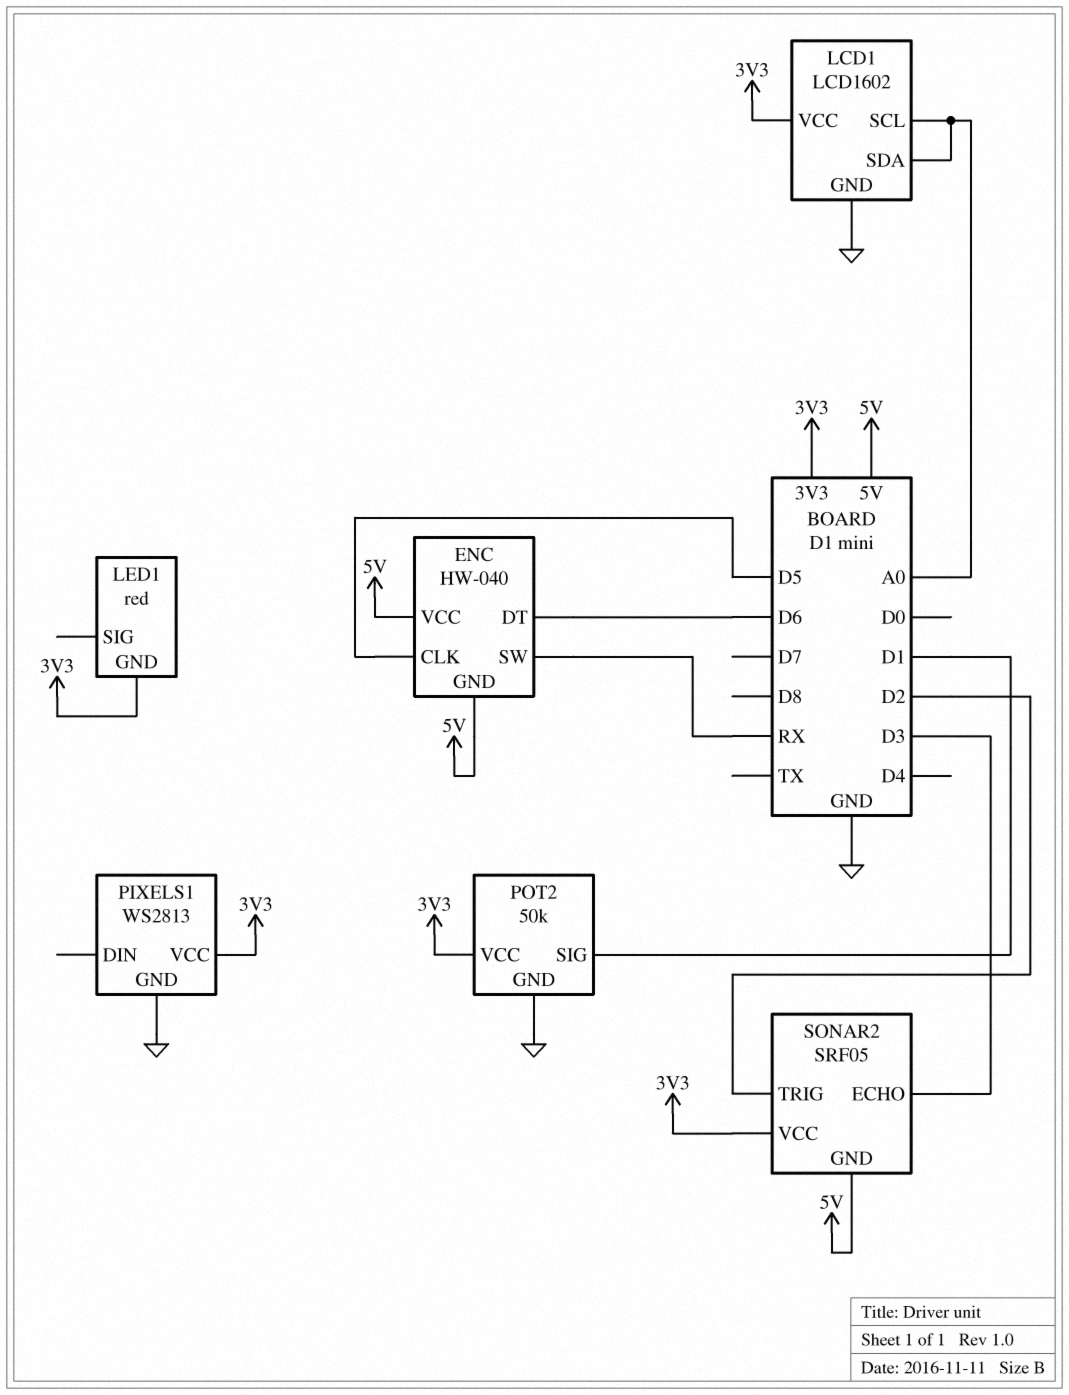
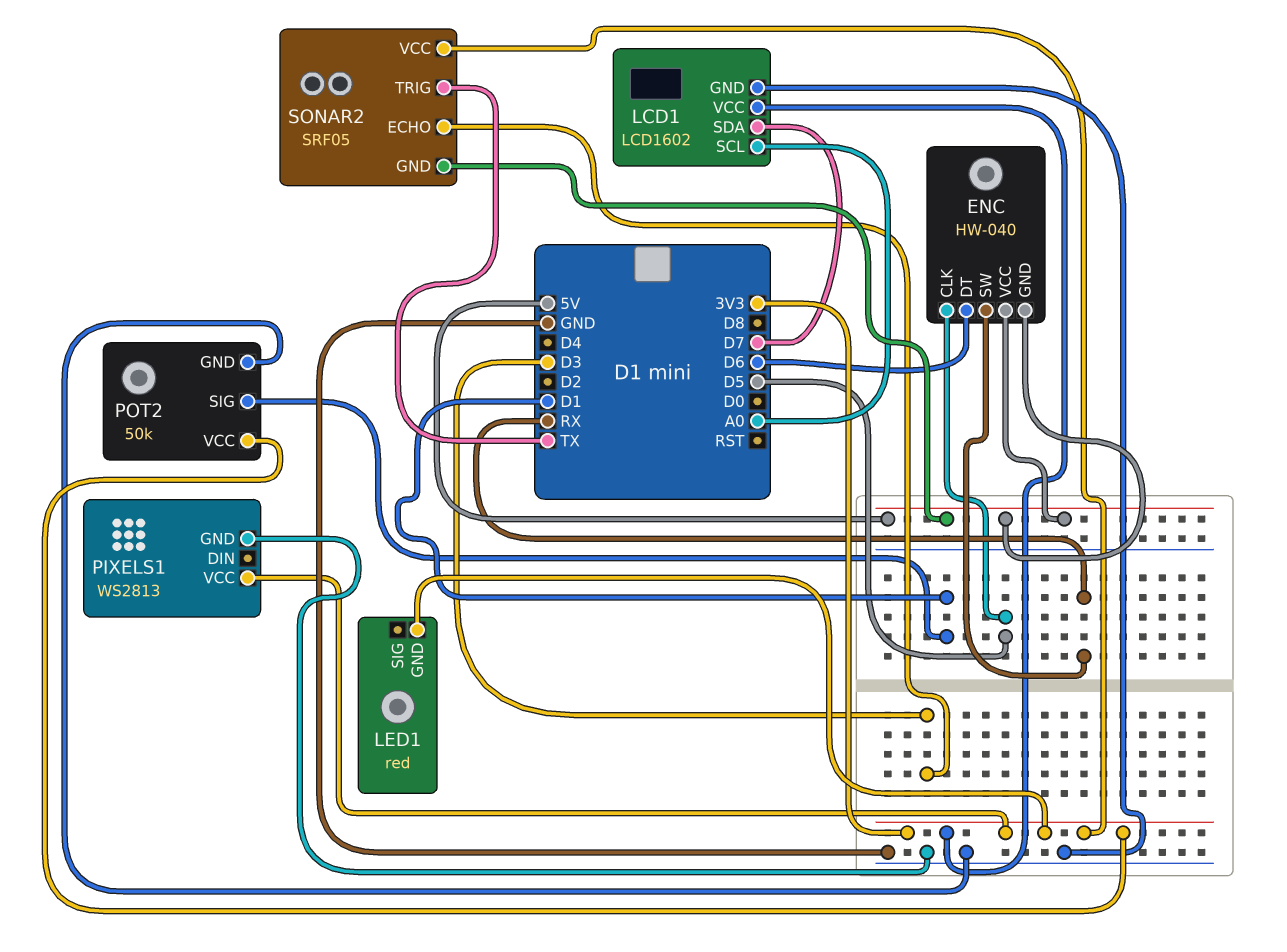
LCD1 pin SDA: A0 -> D7
SONAR2 pin TRIG: D2 -> TX

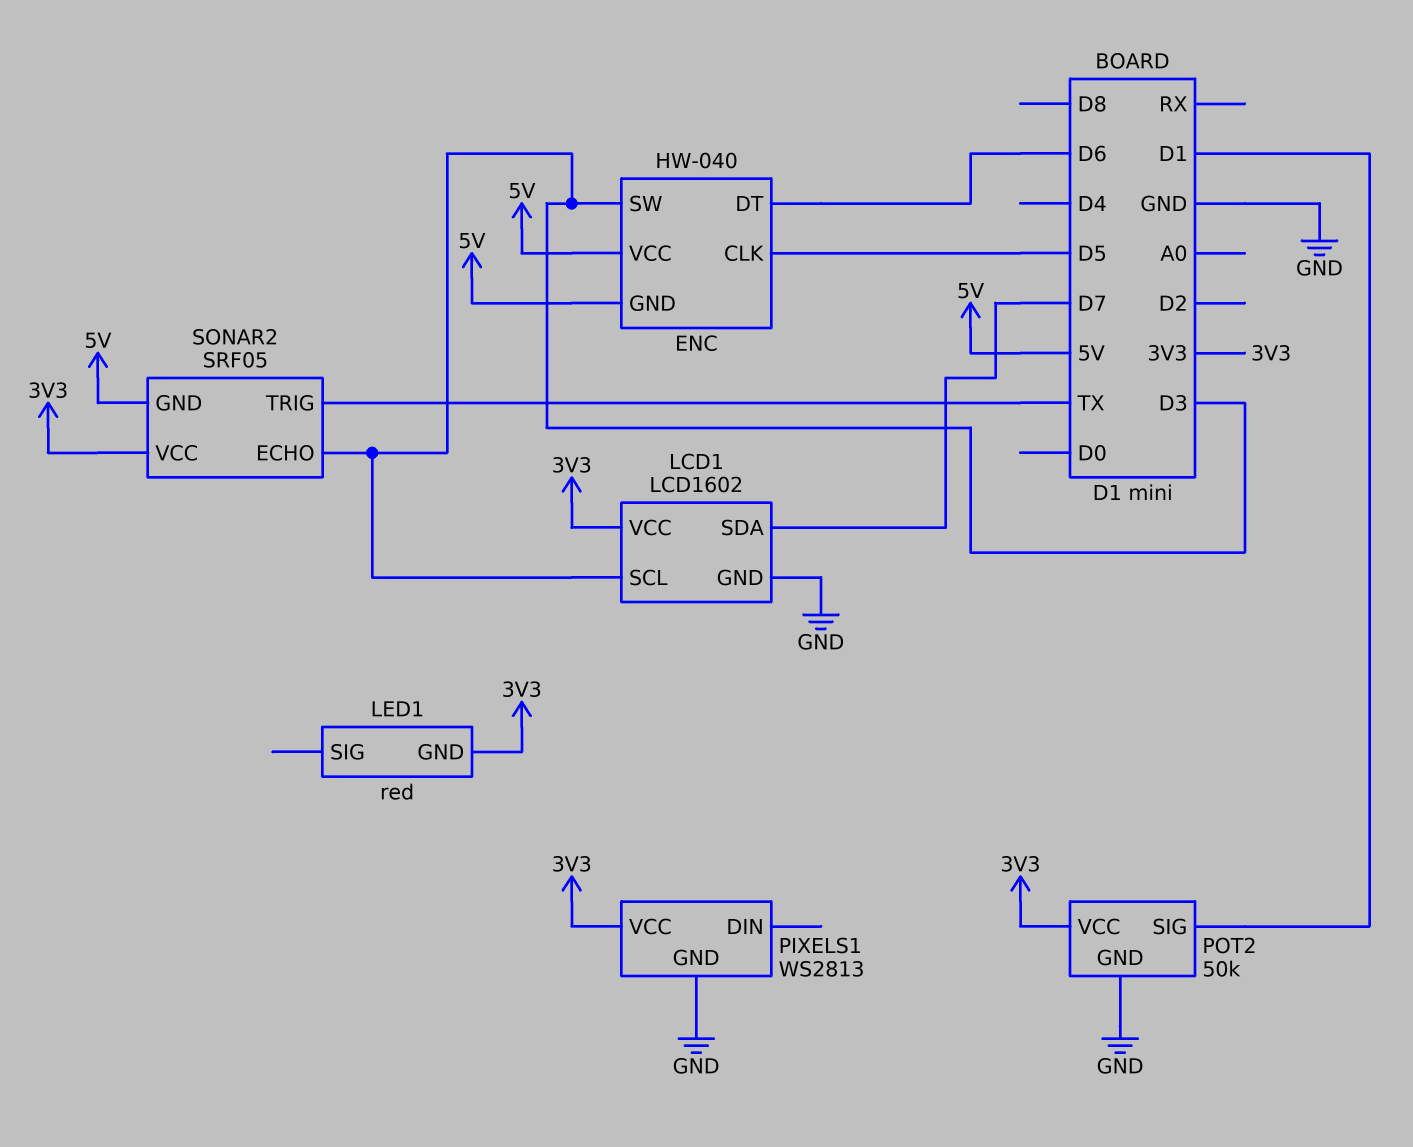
ENC pin SW: RX -> D3
LCD1 pin SCL: A0 -> D3

